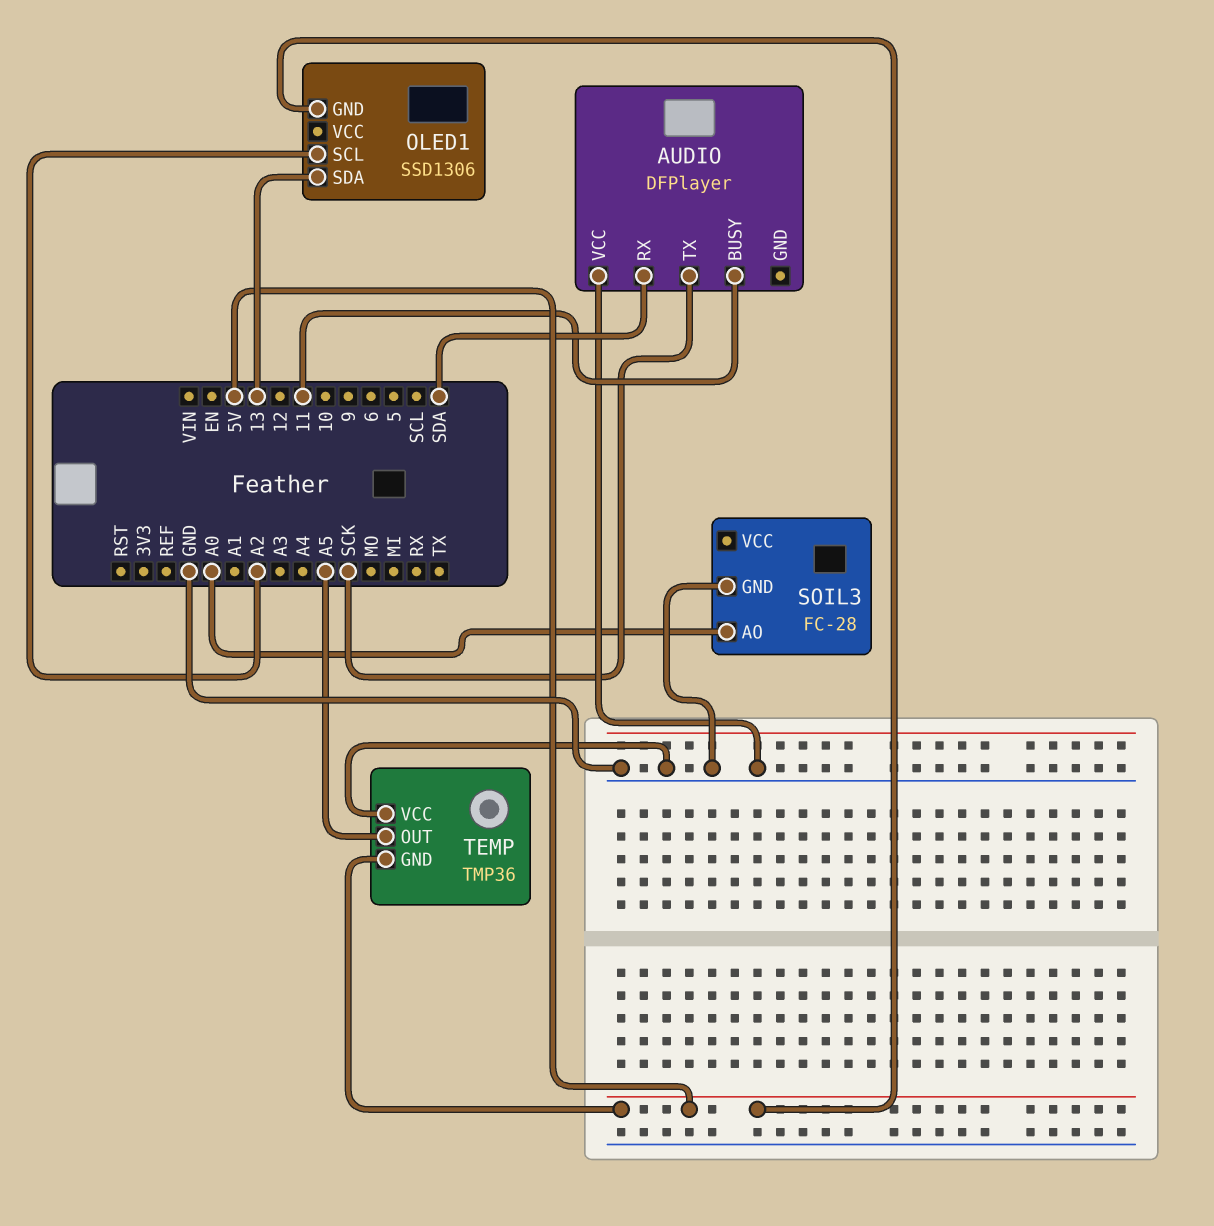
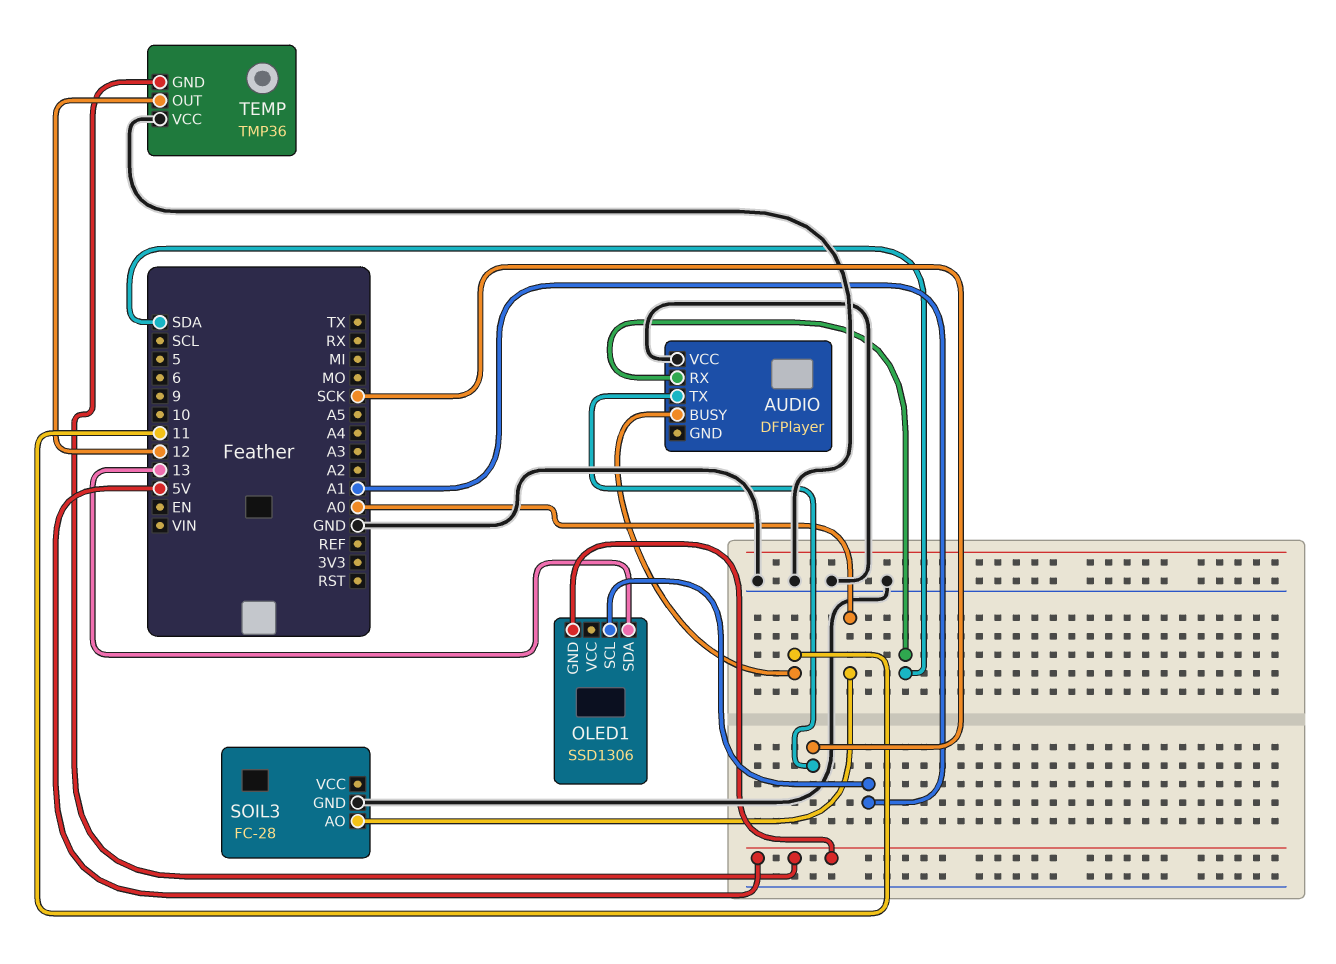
OLED1 pin SCL: A2 -> A1
TEMP pin OUT: A5 -> 12

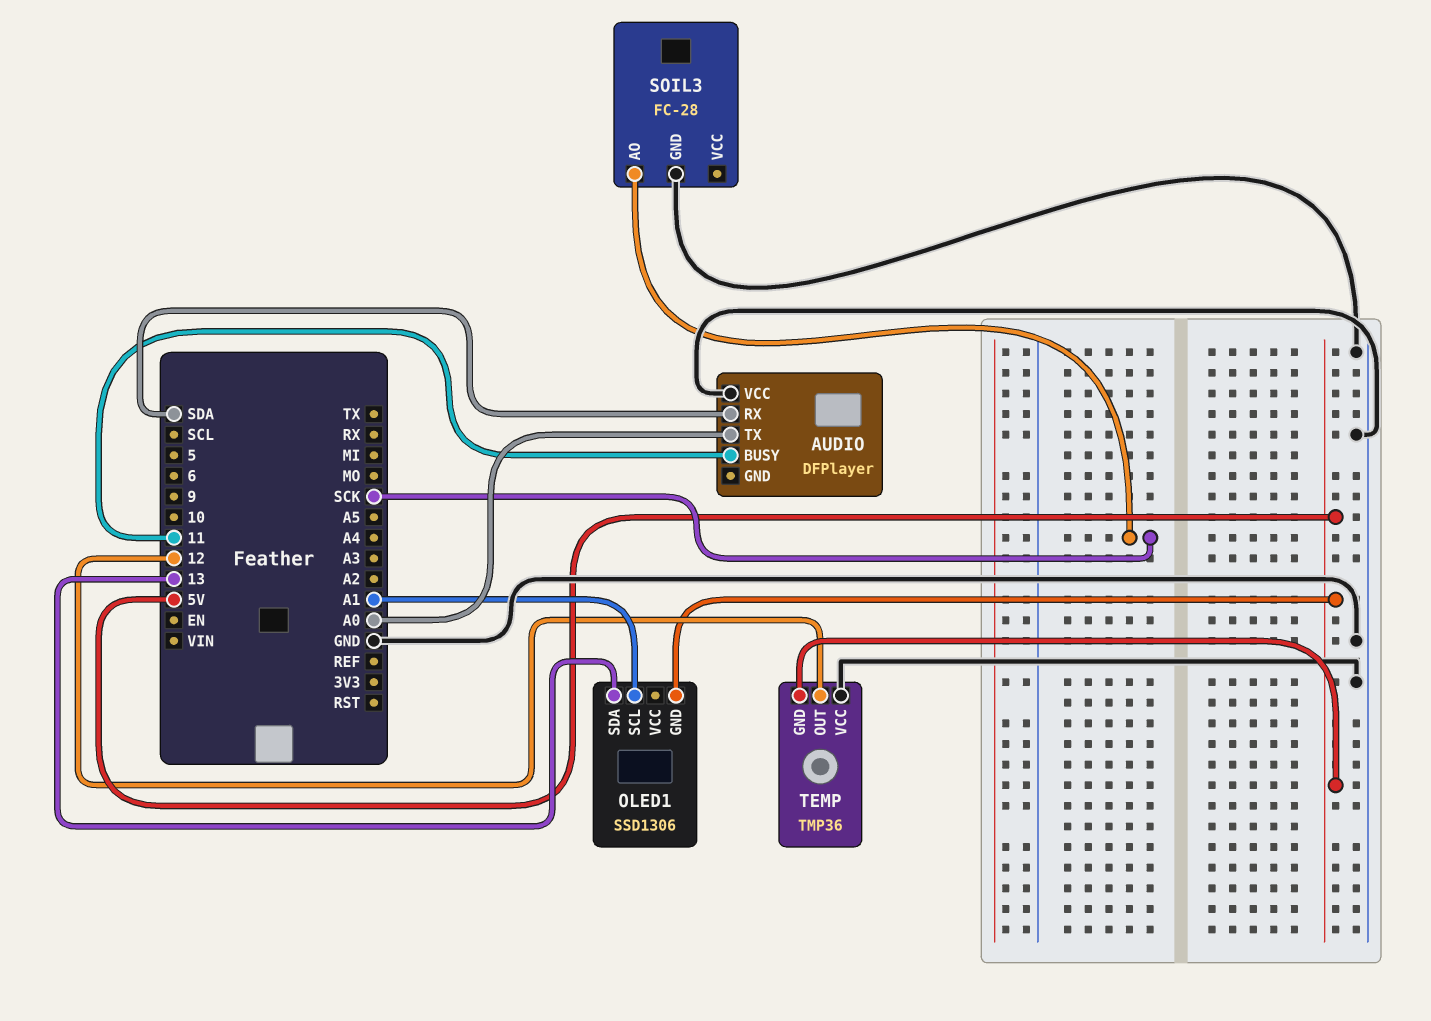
AUDIO pin TX: SCK -> A0
SOIL3 pin AO: A0 -> SCK

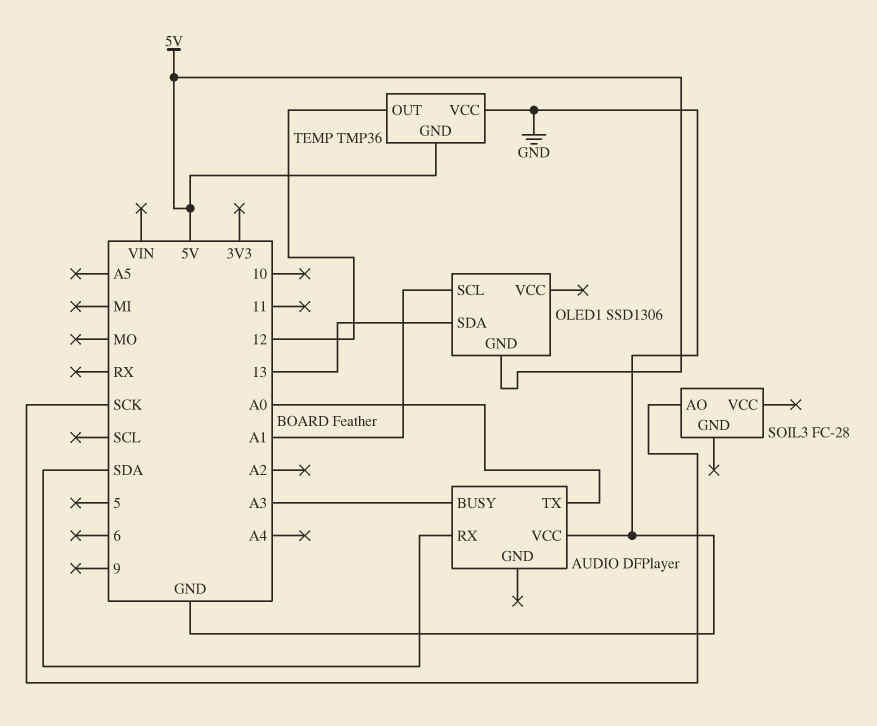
AUDIO pin BUSY: 11 -> A3
SOIL3 pin GND: GND -> none

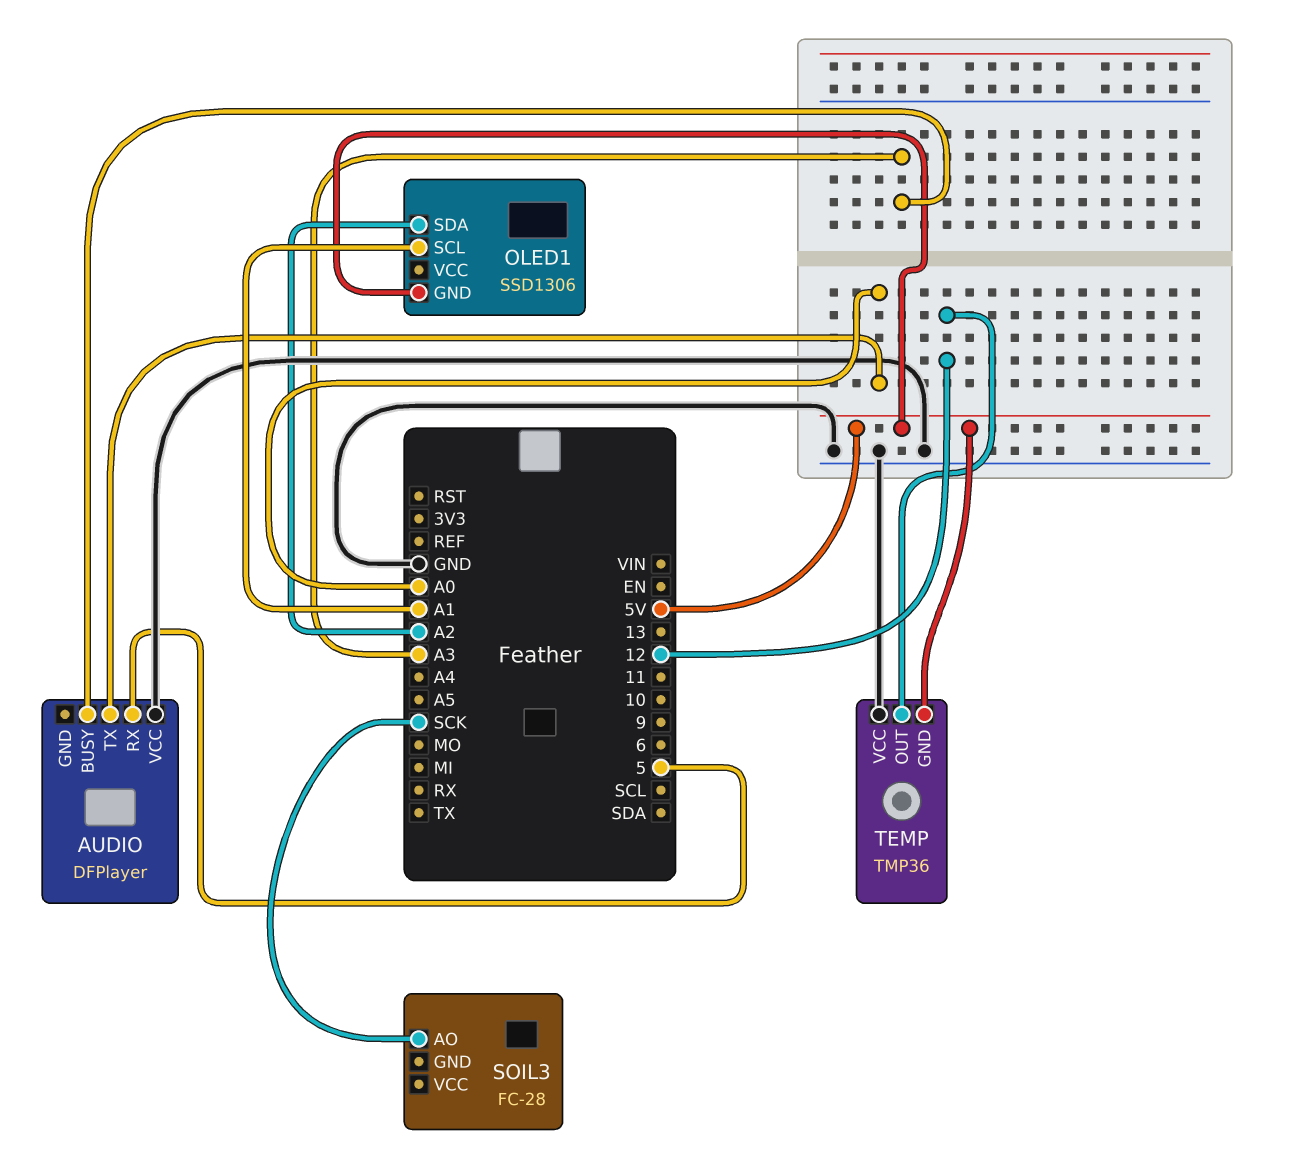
AUDIO pin RX: SDA -> 5
OLED1 pin SDA: 13 -> A2

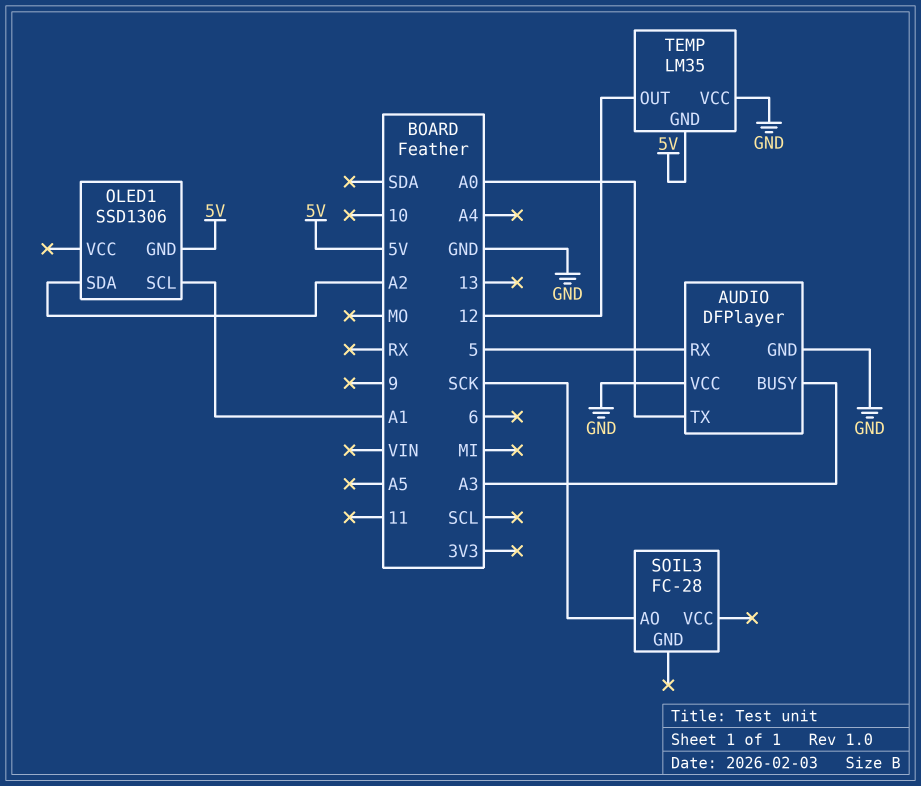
AUDIO pin GND: none -> GND
TEMP: TMP36 -> LM35

